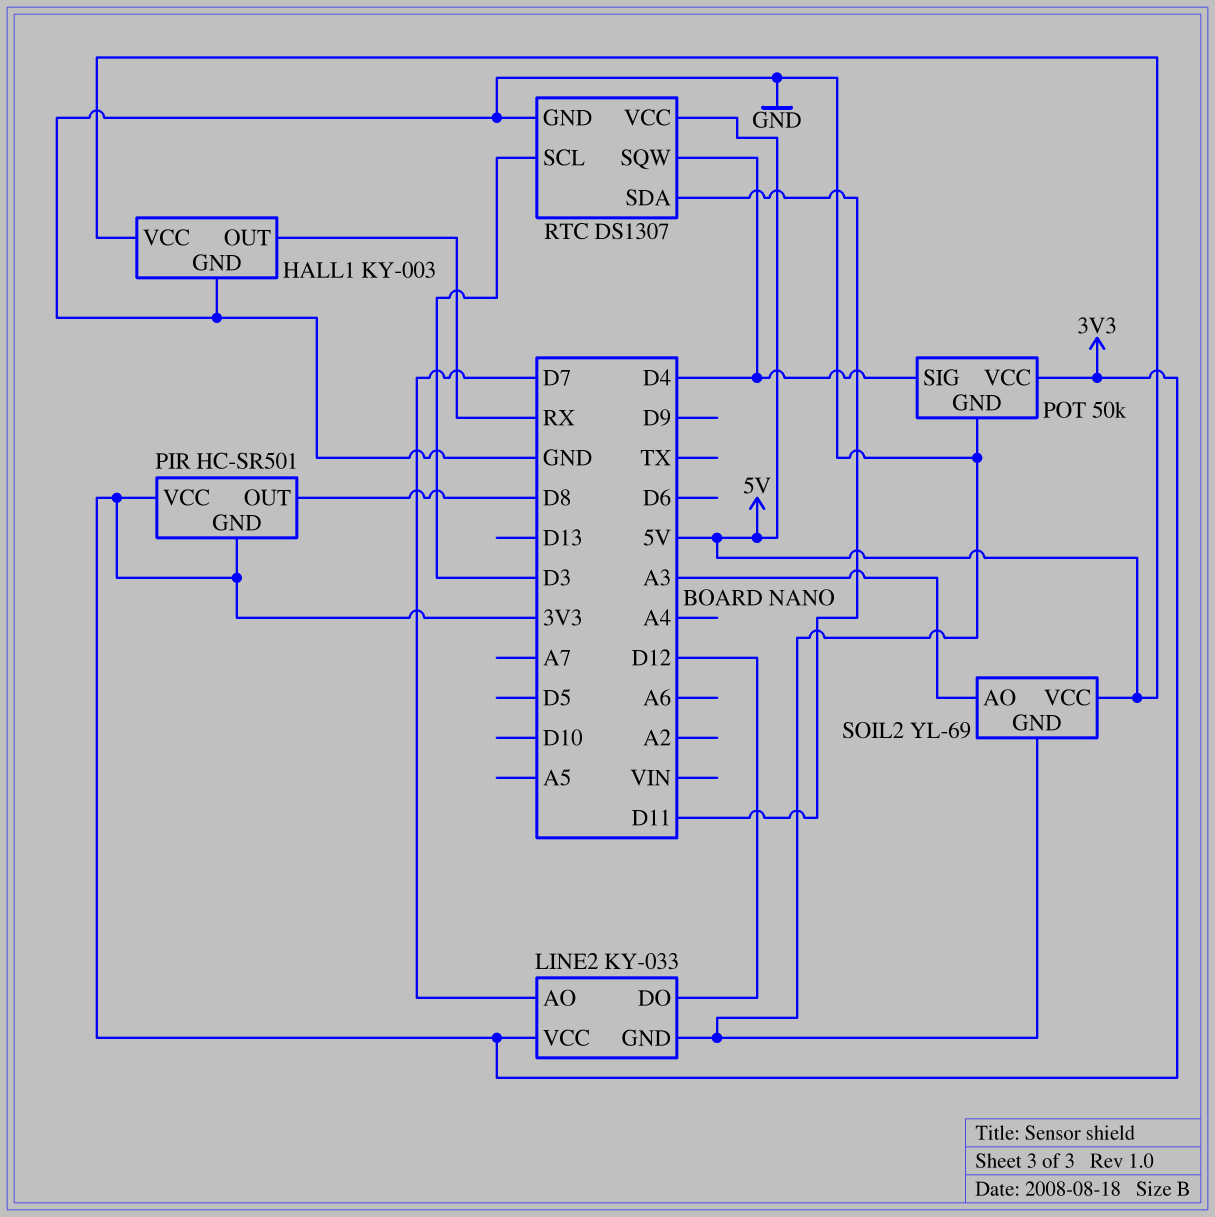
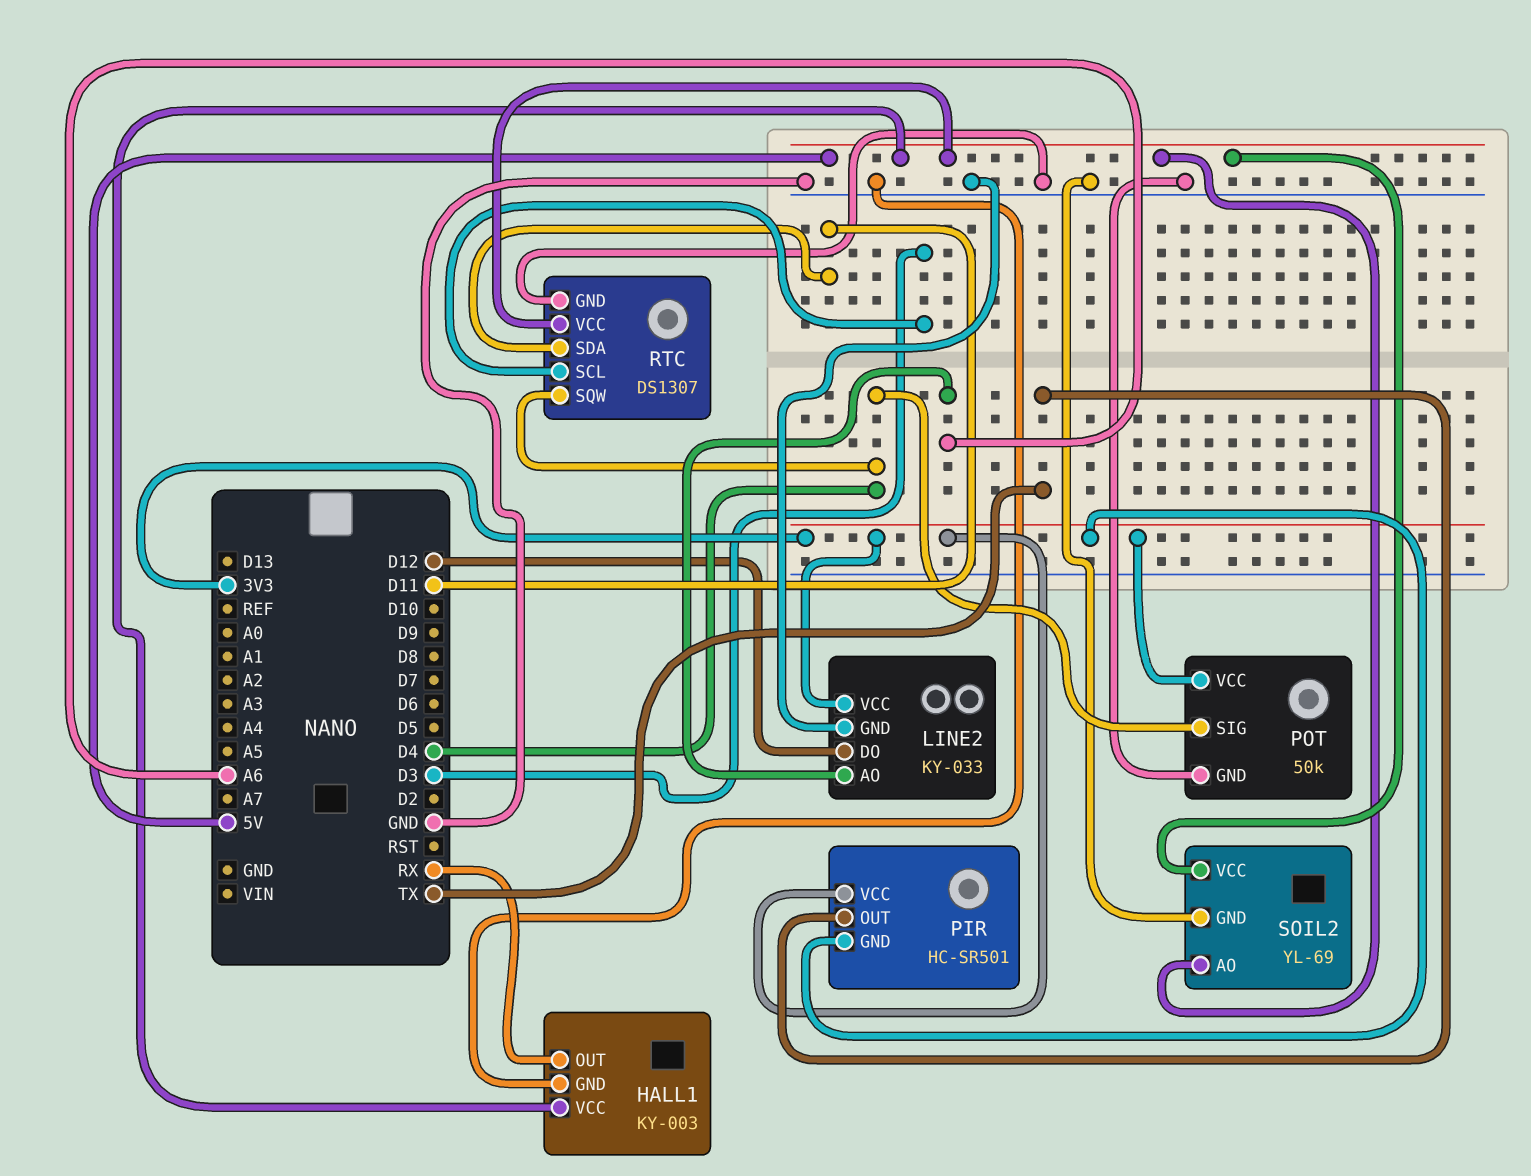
LINE2 pin AO: D7 -> A6
PIR pin OUT: D8 -> TX
SOIL2 pin AO: A3 -> 5V

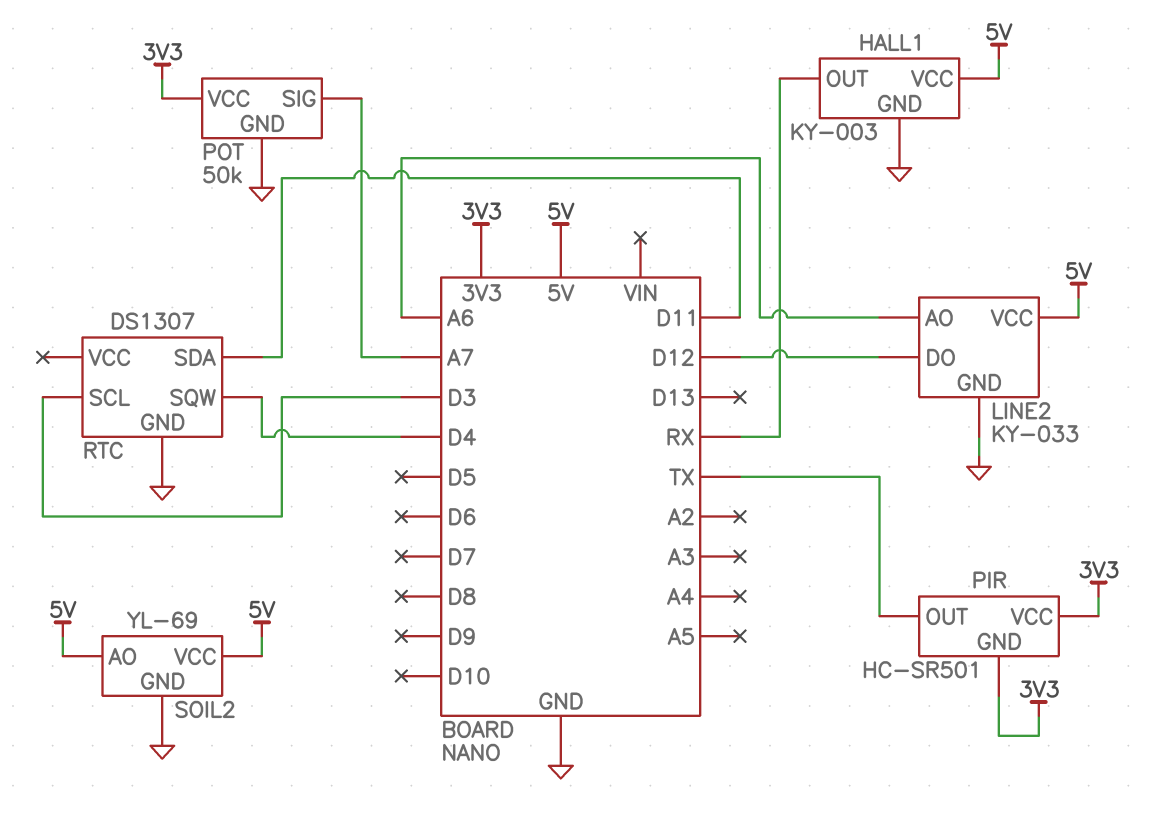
LINE2 pin VCC: 3V3 -> 5V
POT pin SIG: D4 -> A7
RTC pin VCC: 5V -> none

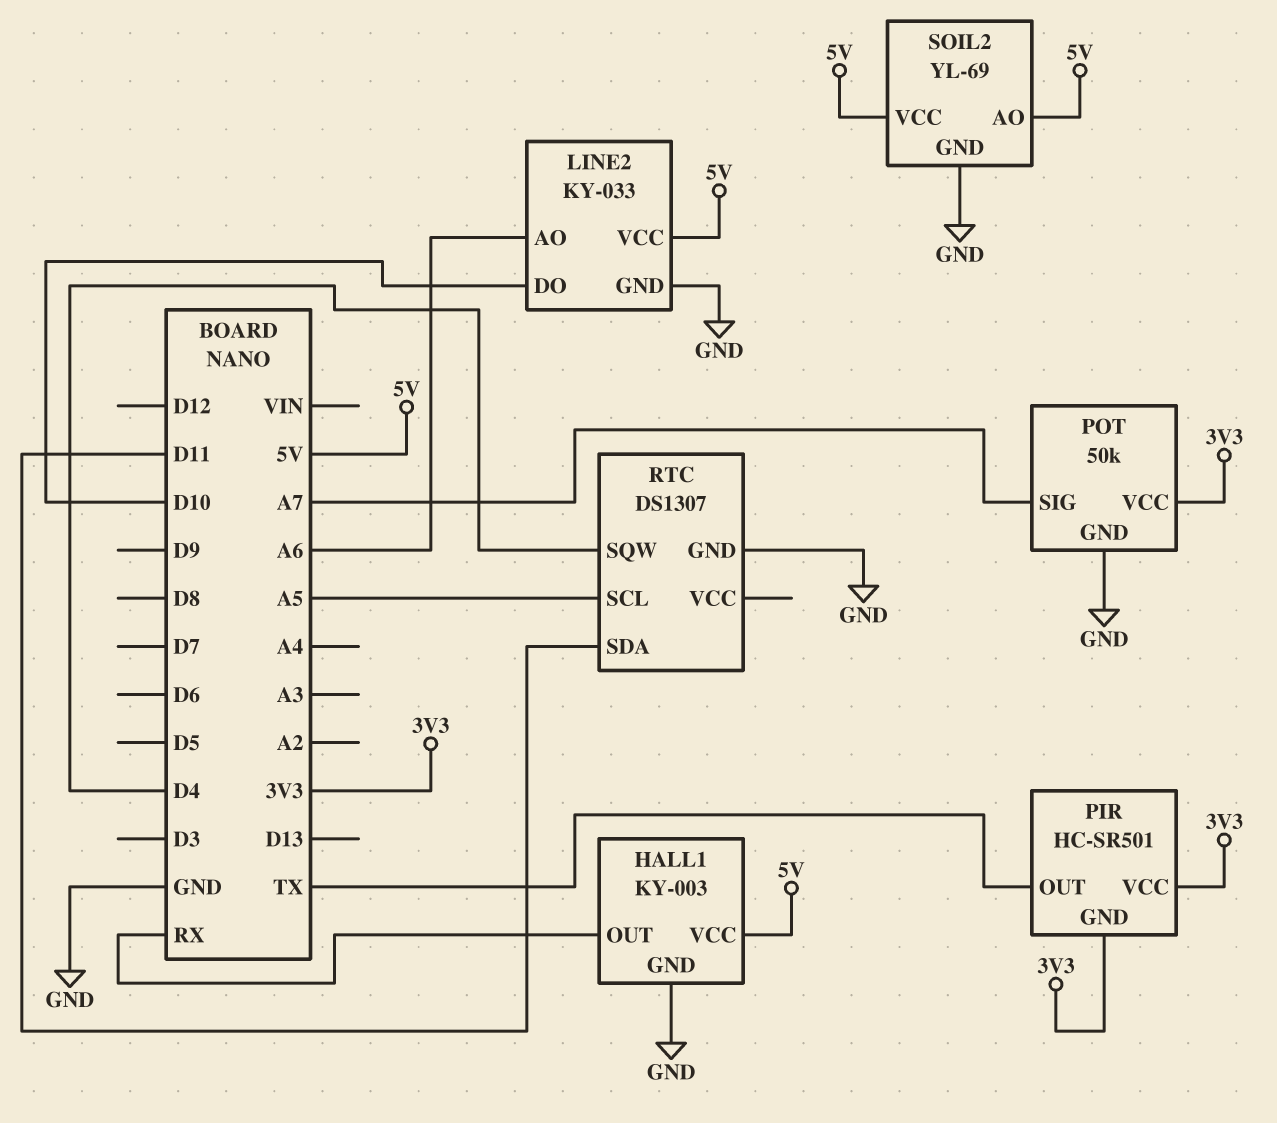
LINE2 pin DO: D12 -> D10
RTC pin SCL: D3 -> A5

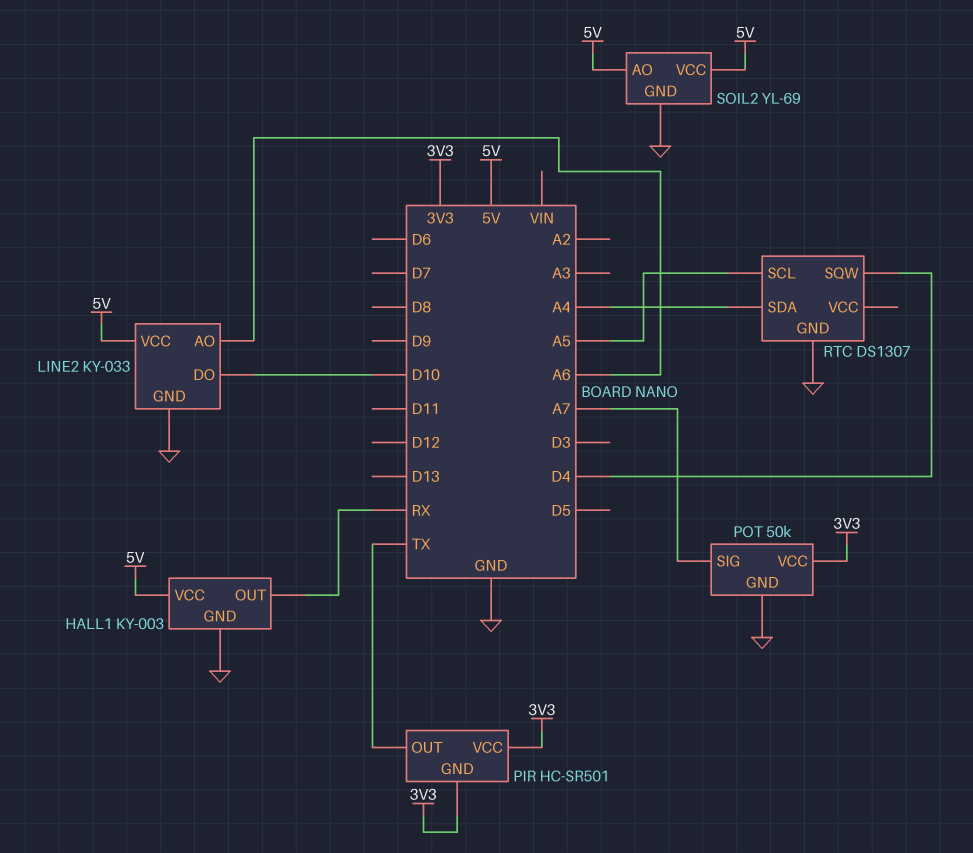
RTC pin SDA: D11 -> A4

